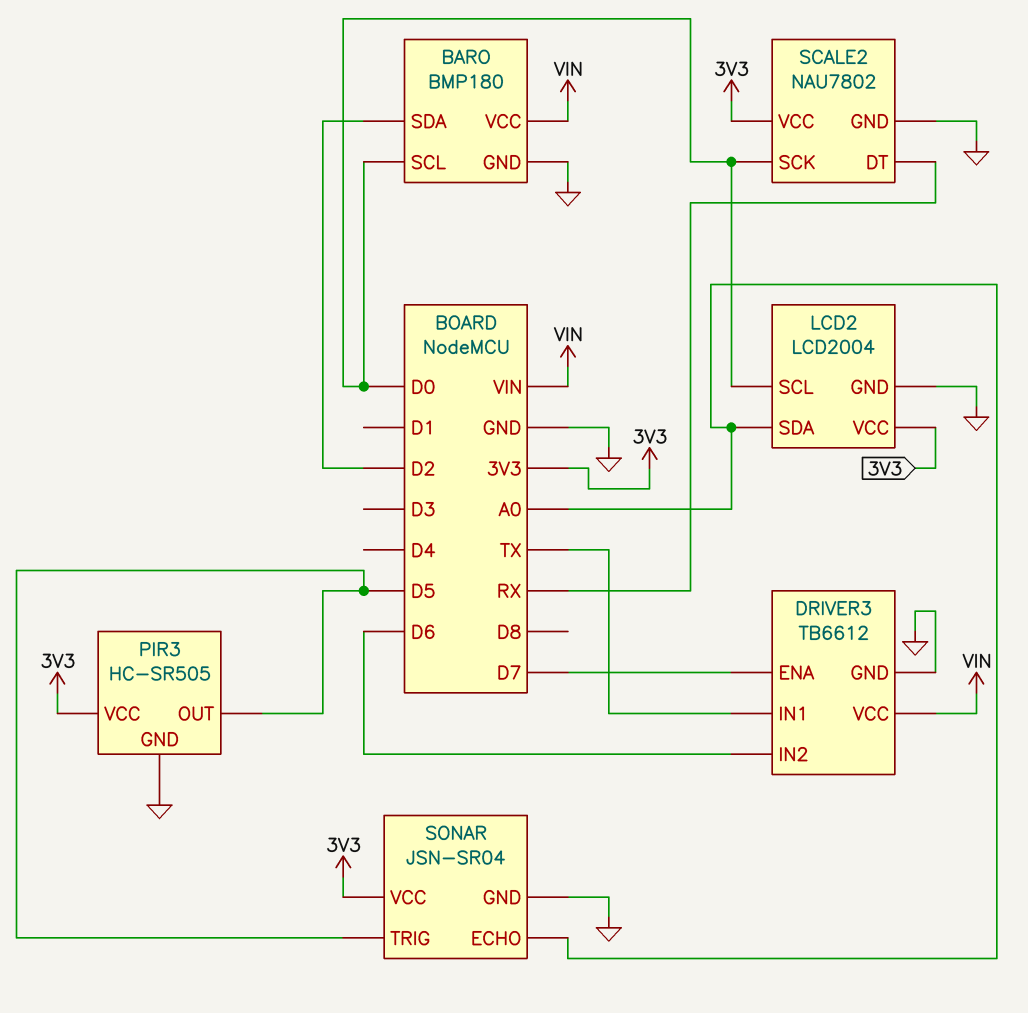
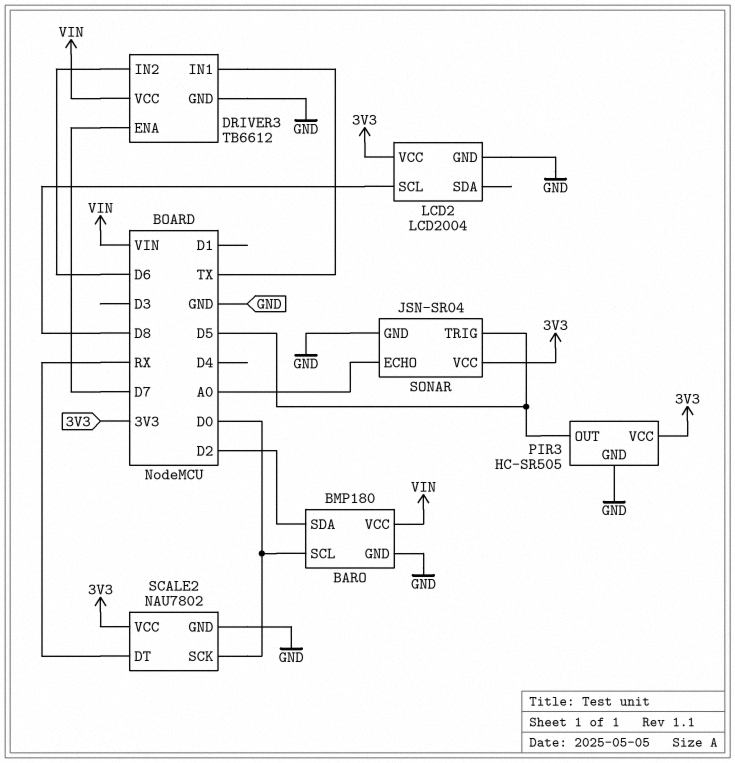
LCD2 pin SCL: D0 -> D8
LCD2 pin SDA: A0 -> none

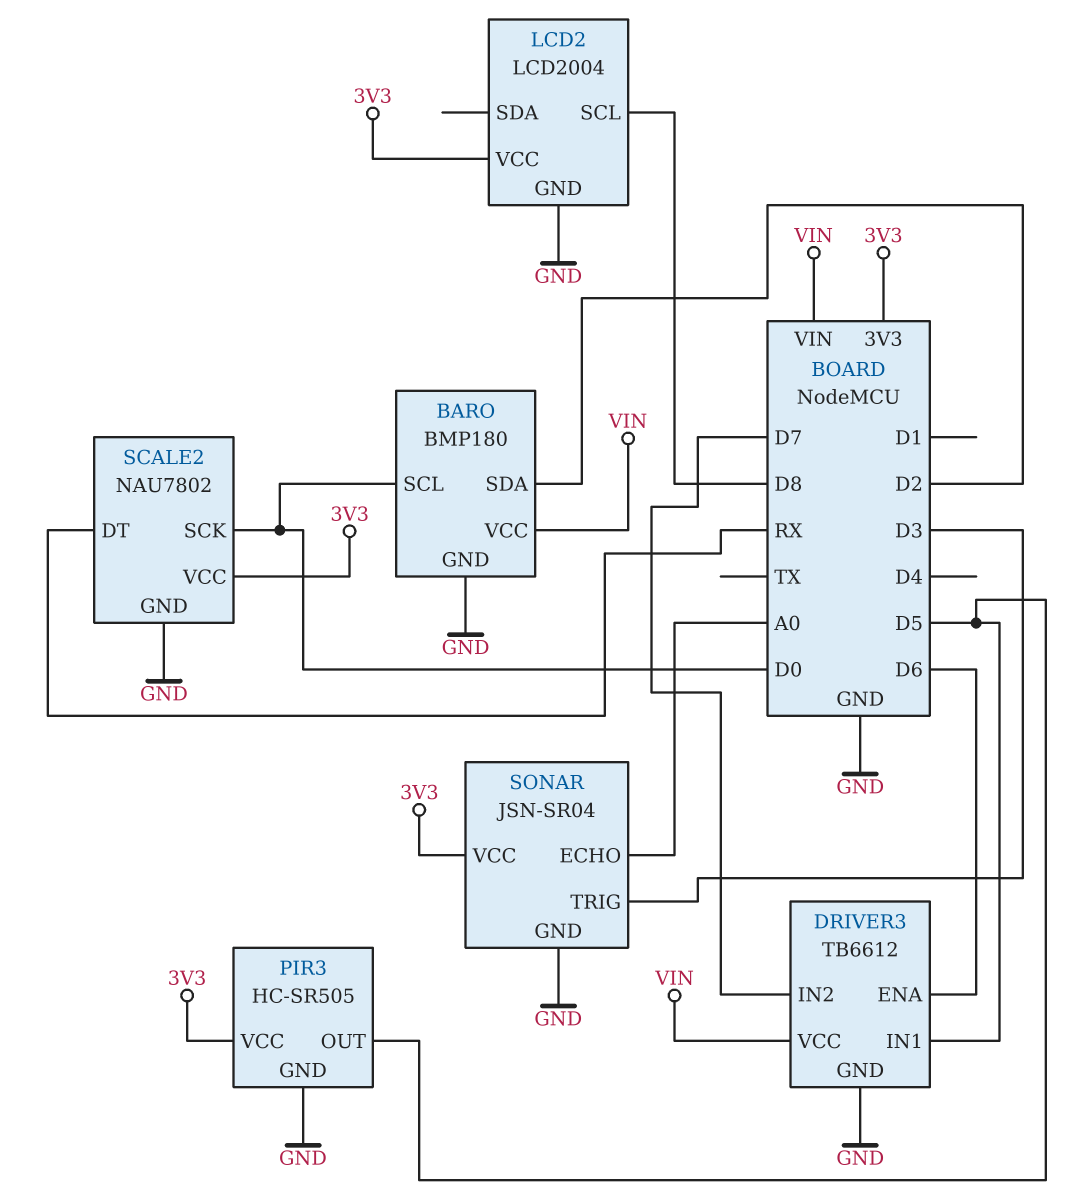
DRIVER3 pin ENA: D7 -> D6
DRIVER3 pin IN1: TX -> D5
DRIVER3 pin IN2: D6 -> D7
SONAR pin TRIG: D5 -> D3

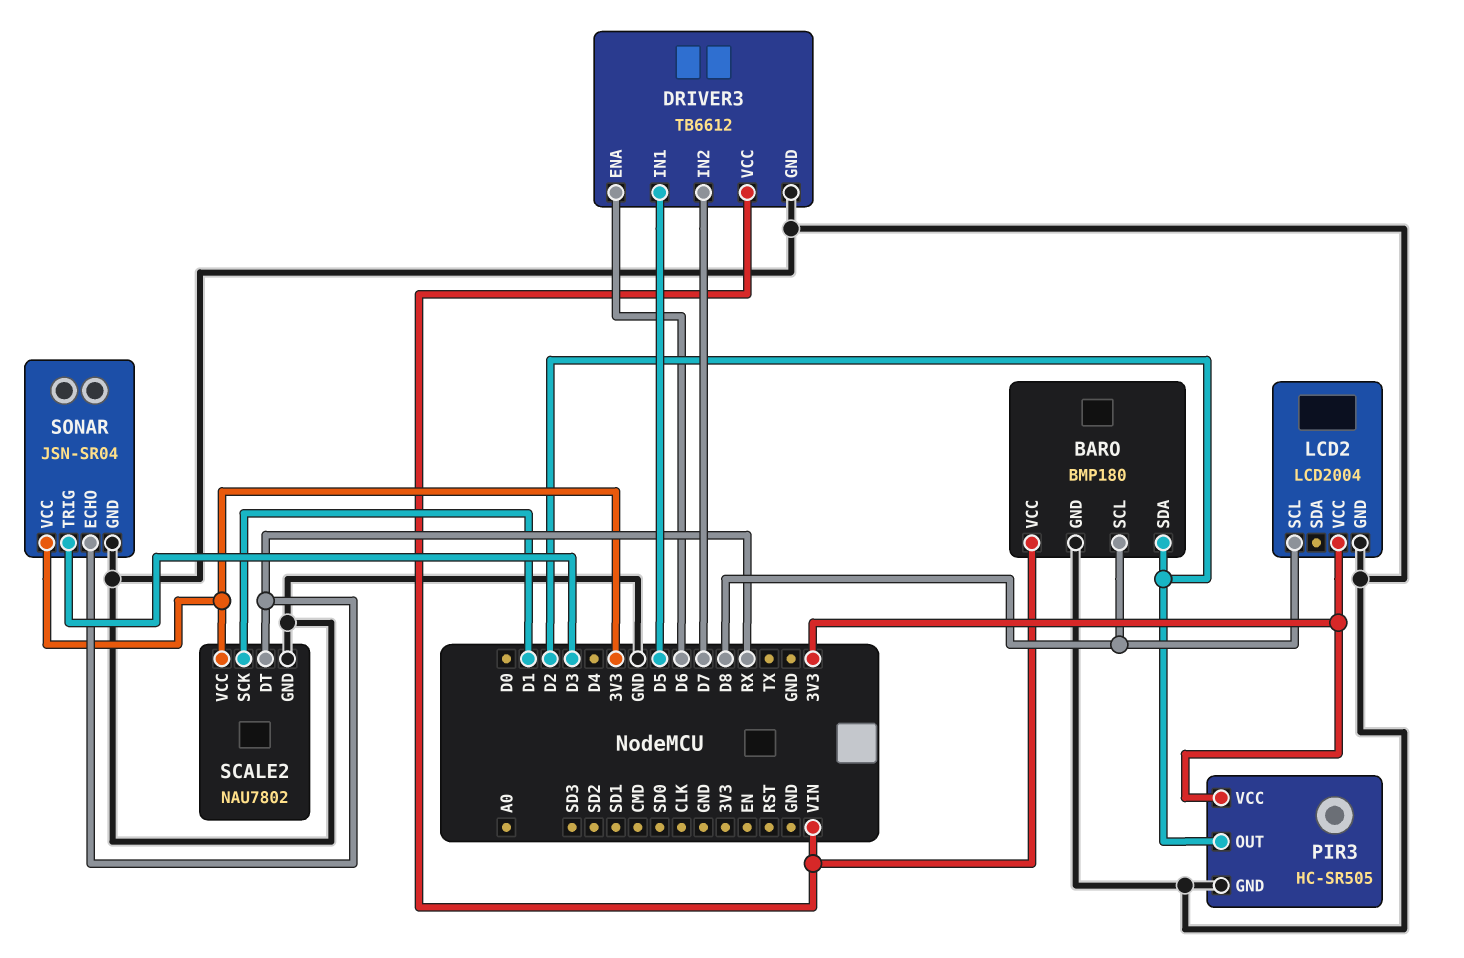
BARO pin SCL: D0 -> D8
PIR3 pin OUT: D5 -> D2
SCALE2 pin SCK: D0 -> D1
SONAR pin ECHO: A0 -> RX

